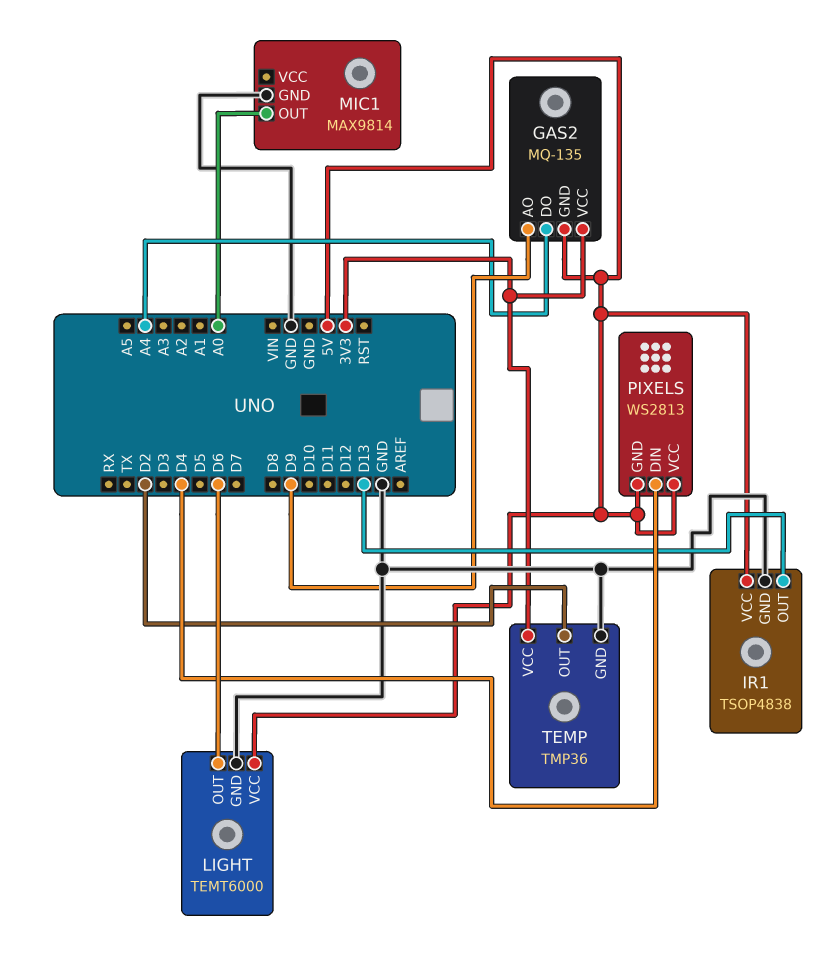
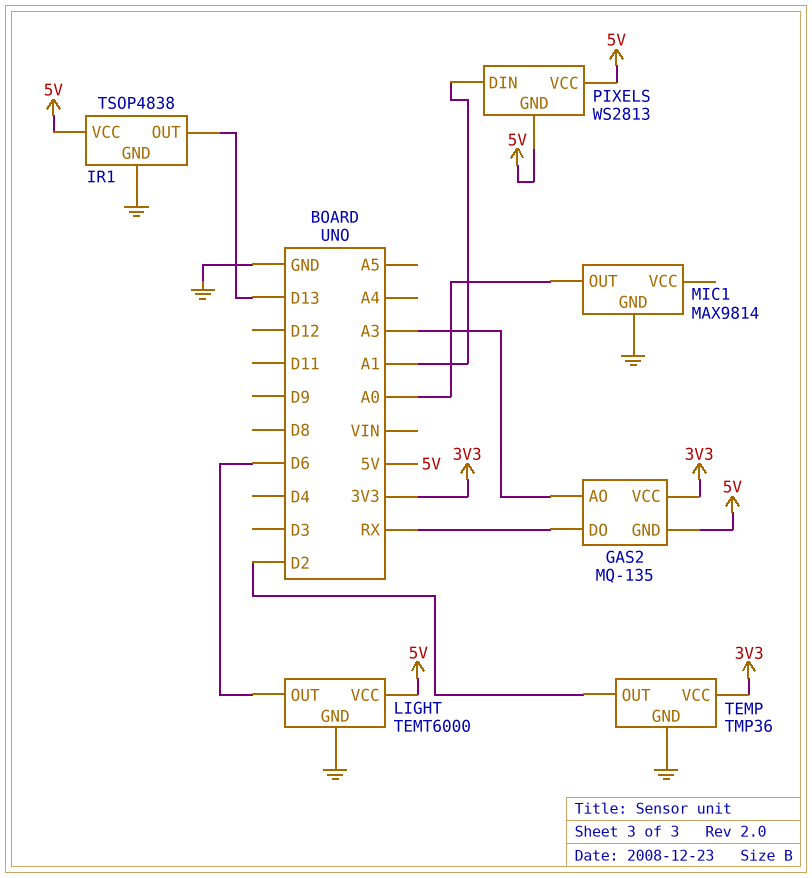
GAS2 pin AO: D9 -> A3
GAS2 pin DO: A4 -> RX
PIXELS pin DIN: D4 -> A1

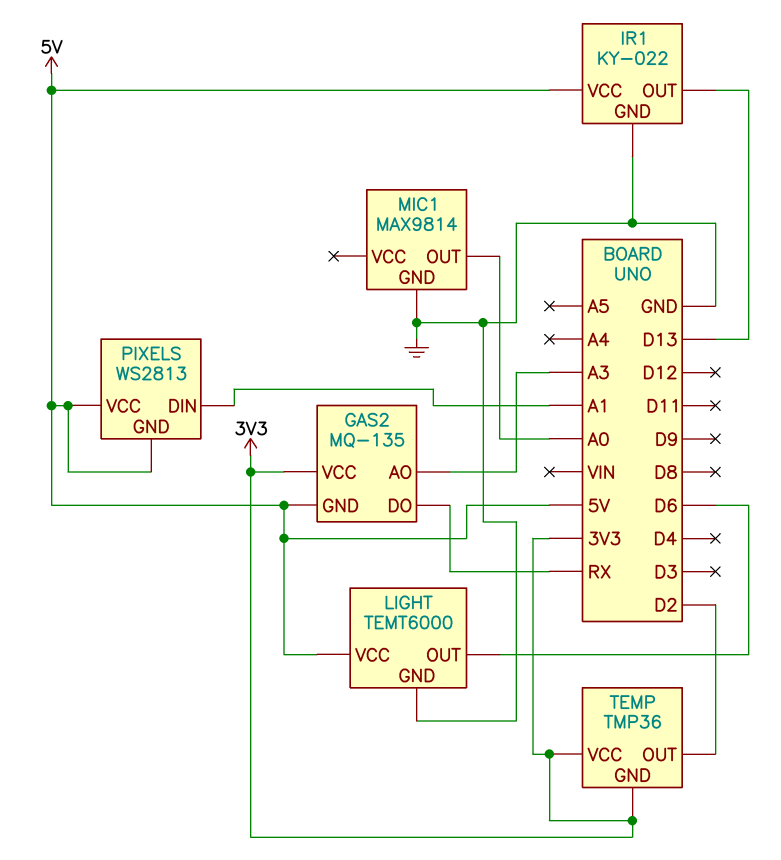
IR1: TSOP4838 -> KY-022
TEMP pin GND: GND -> 3V3

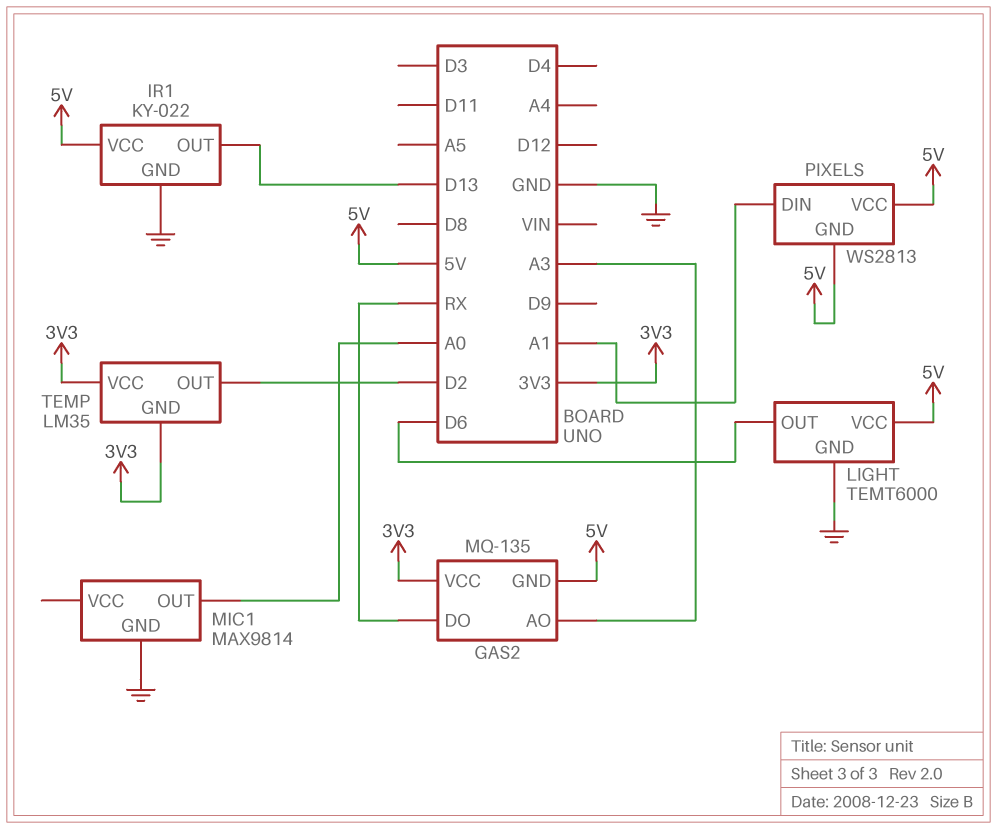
TEMP: TMP36 -> LM35

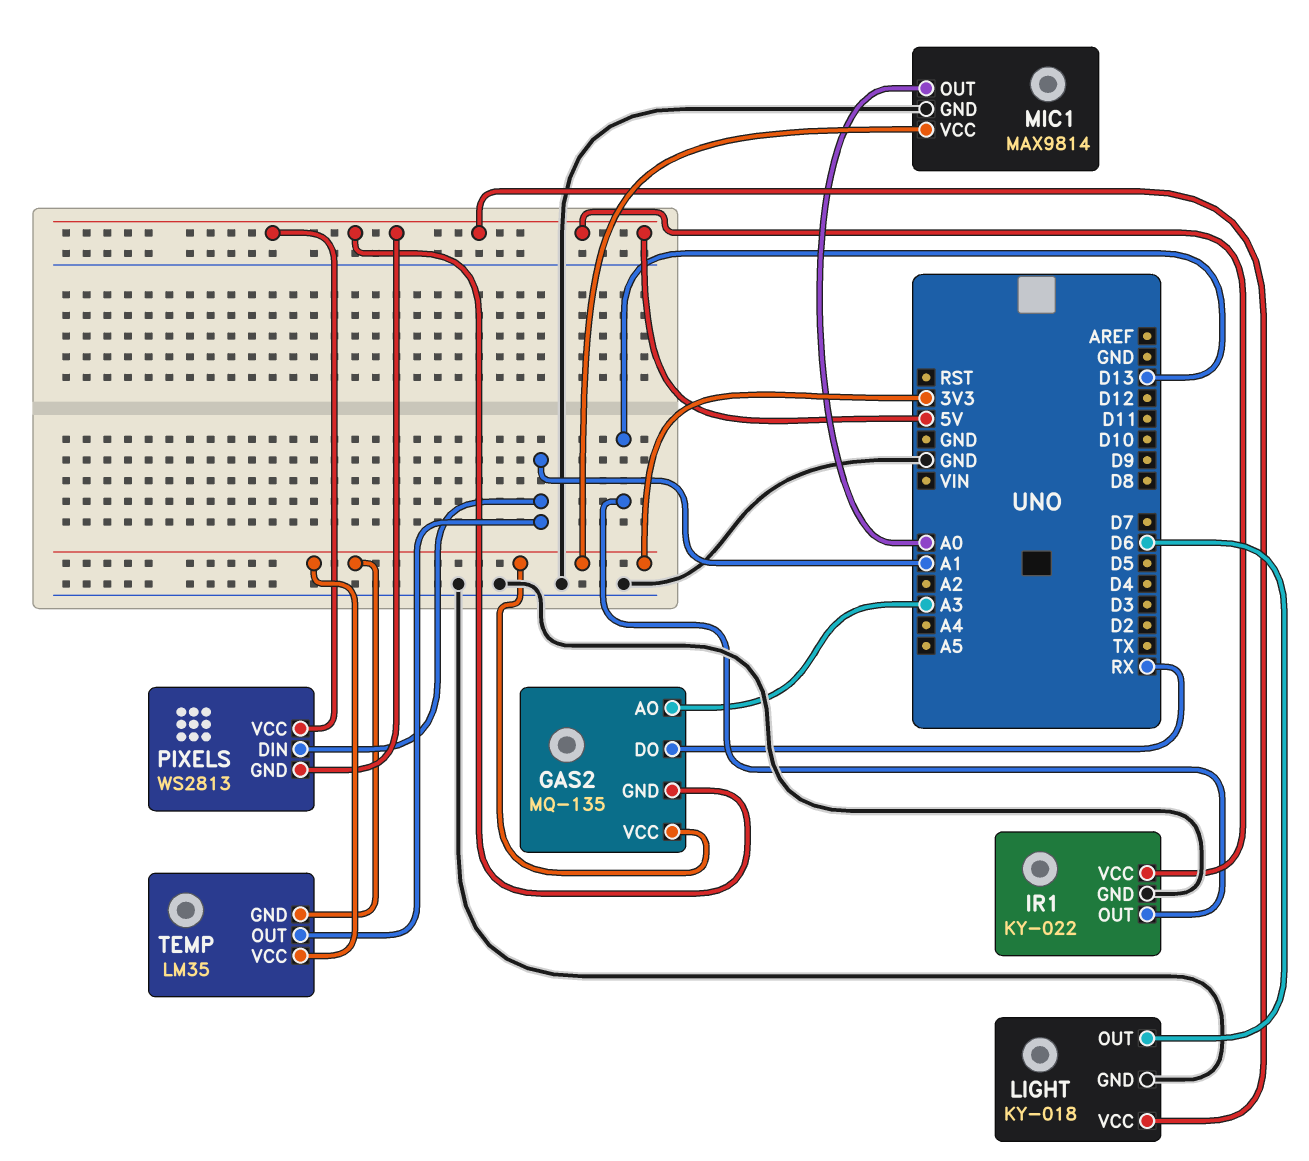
LIGHT: TEMT6000 -> KY-018
MIC1 pin VCC: none -> 3V3
TEMP pin OUT: D2 -> A1

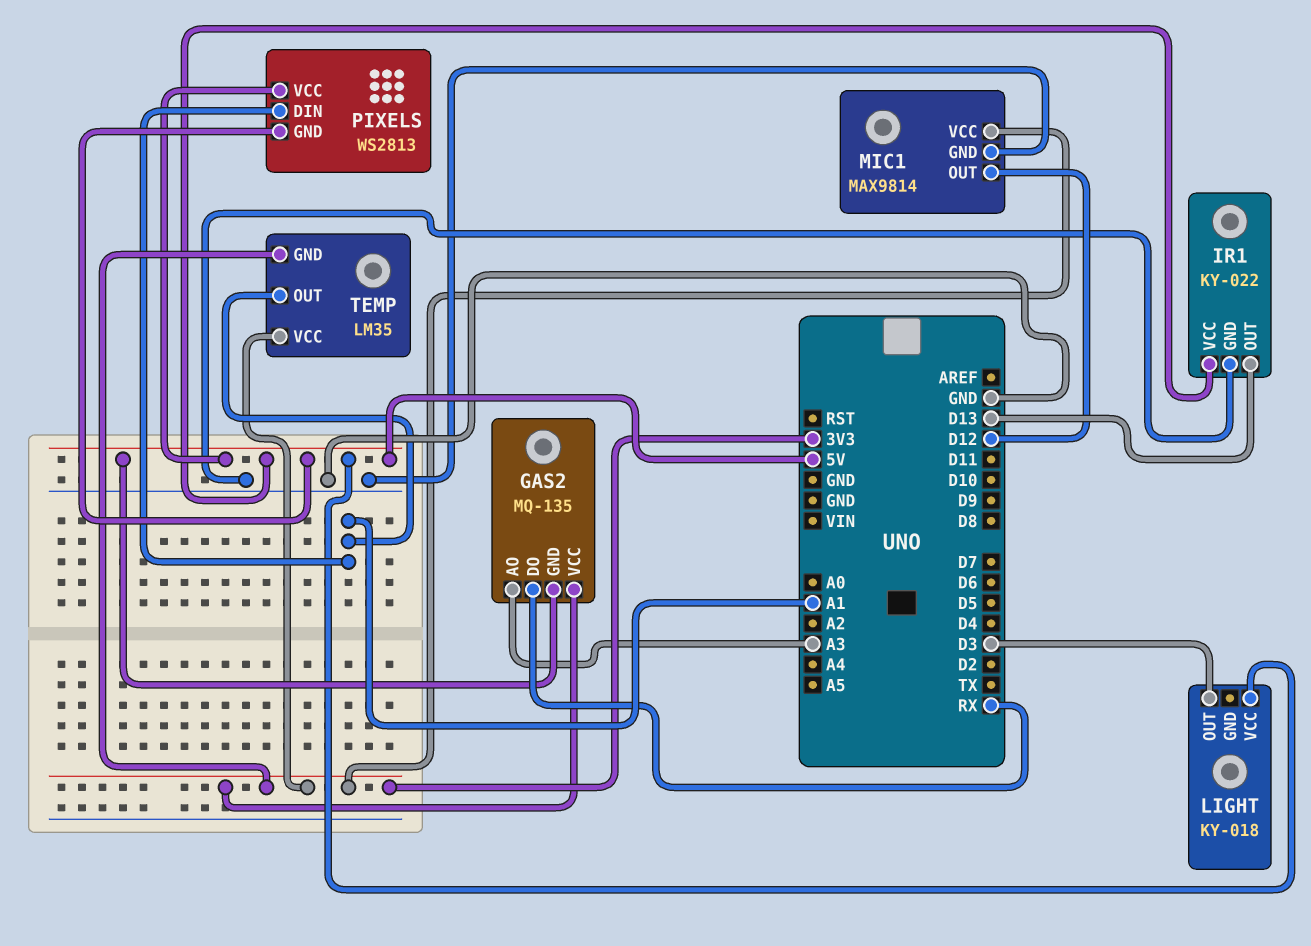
LIGHT pin GND: GND -> none
LIGHT pin OUT: D6 -> D3
MIC1 pin OUT: A0 -> D12

